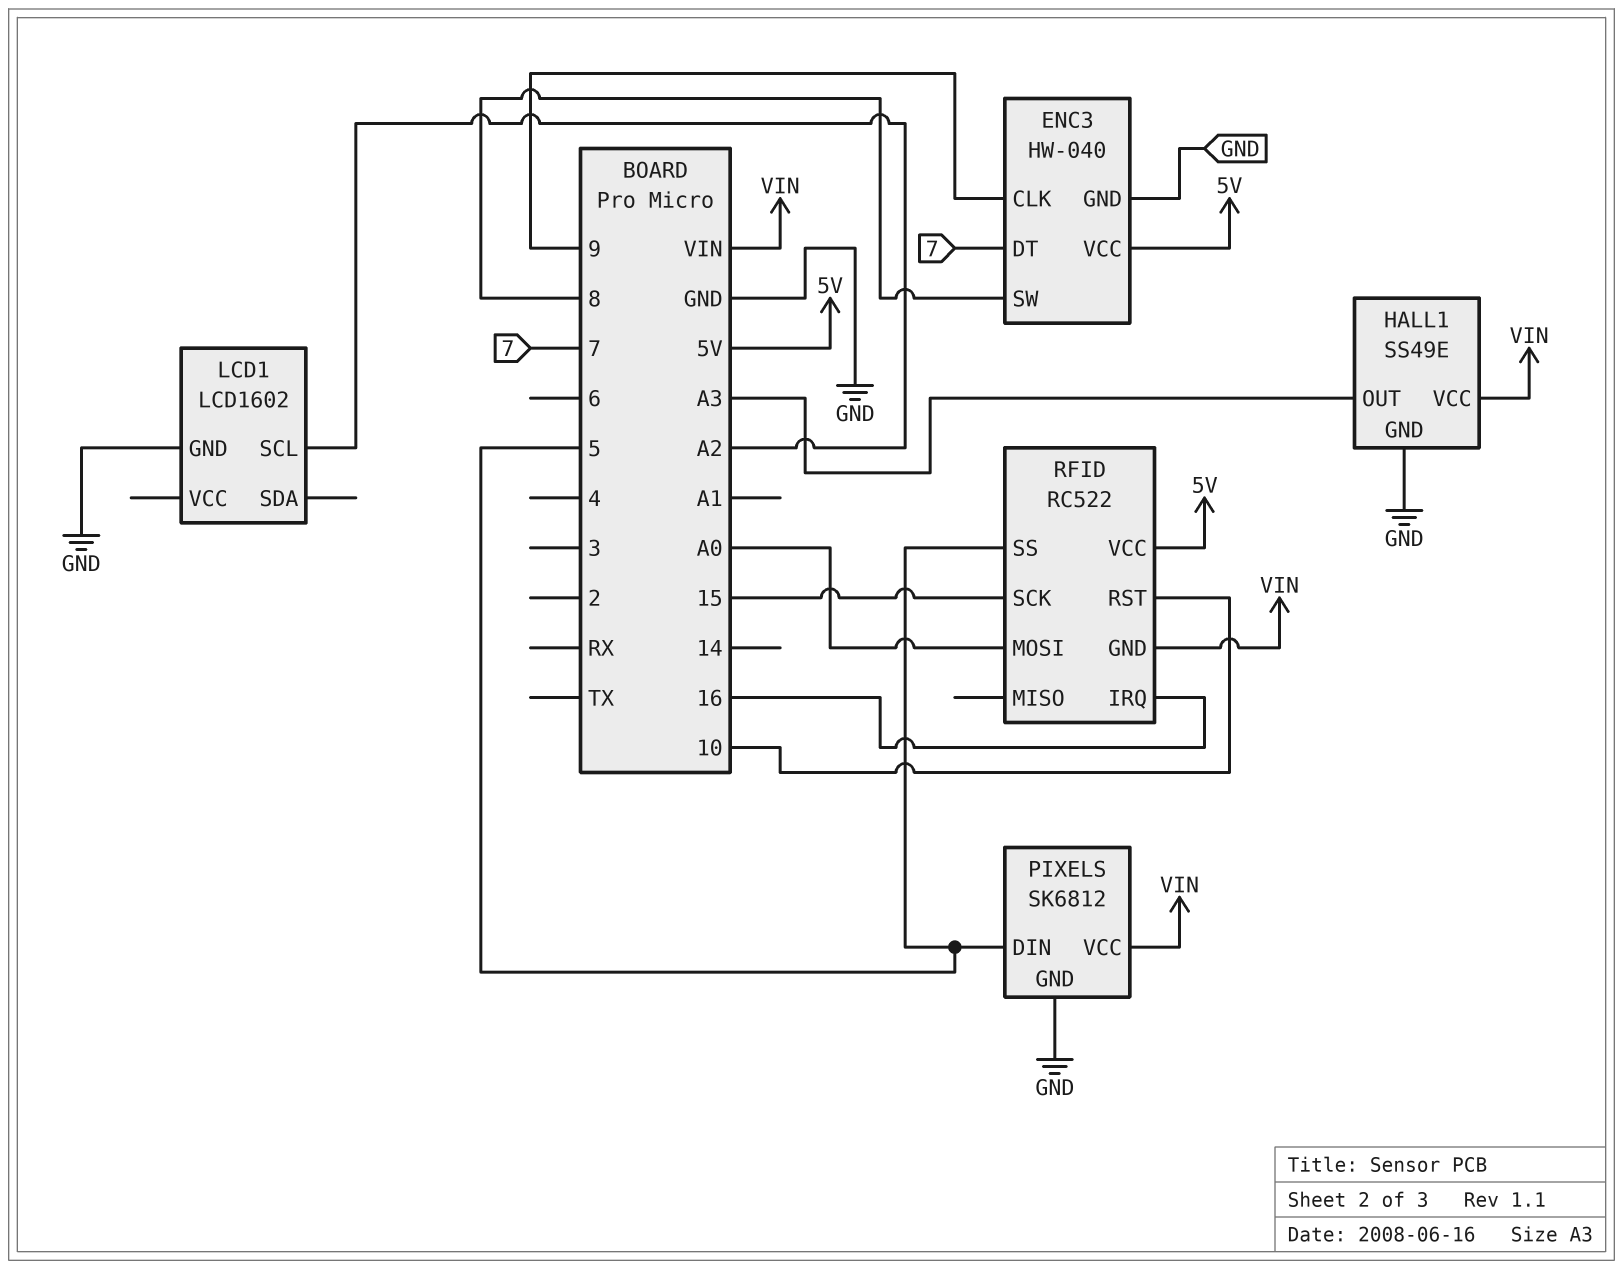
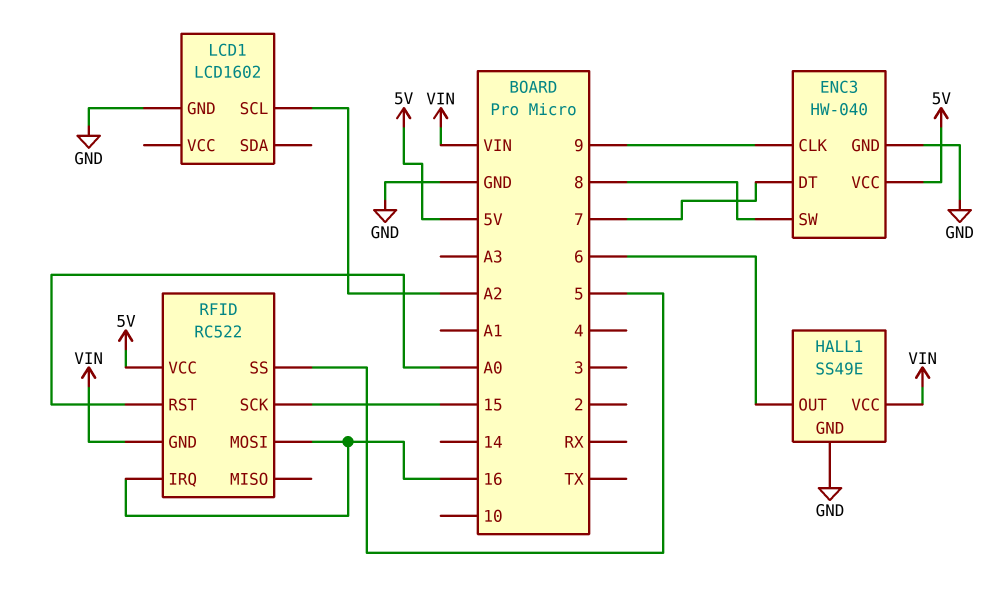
HALL1 pin OUT: A3 -> 6
PIXELS: SK6812 -> none
PIXELS pin DIN: 5 -> none
PIXELS pin GND: GND -> none
PIXELS pin VCC: VIN -> none
RFID pin MOSI: A0 -> 16
RFID pin RST: 10 -> A0

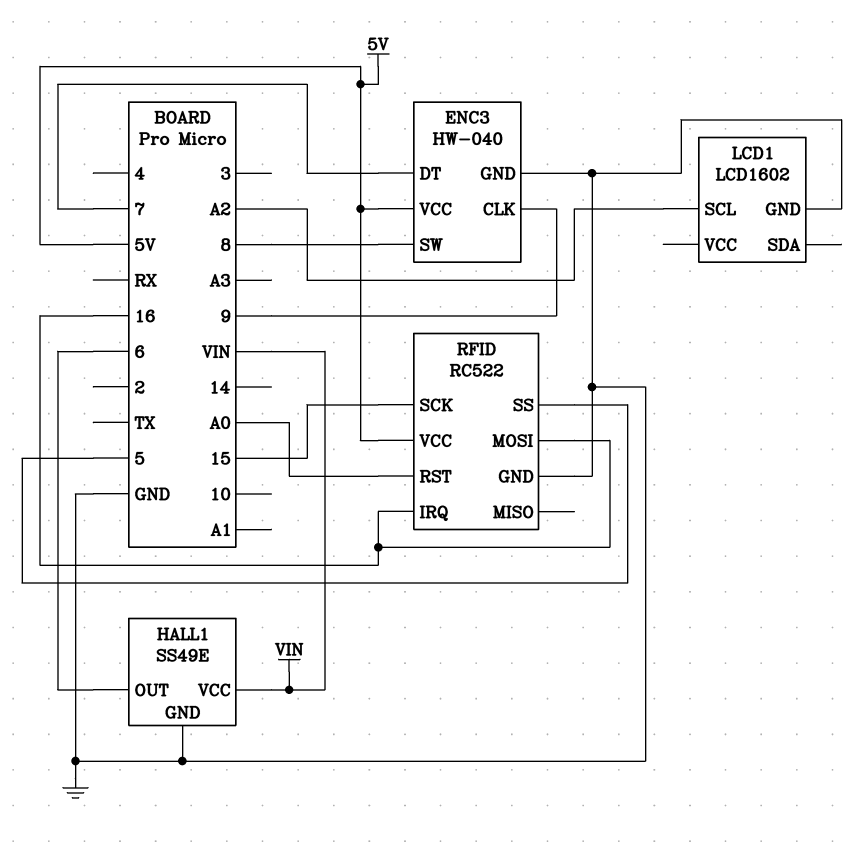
RFID pin GND: VIN -> GND

